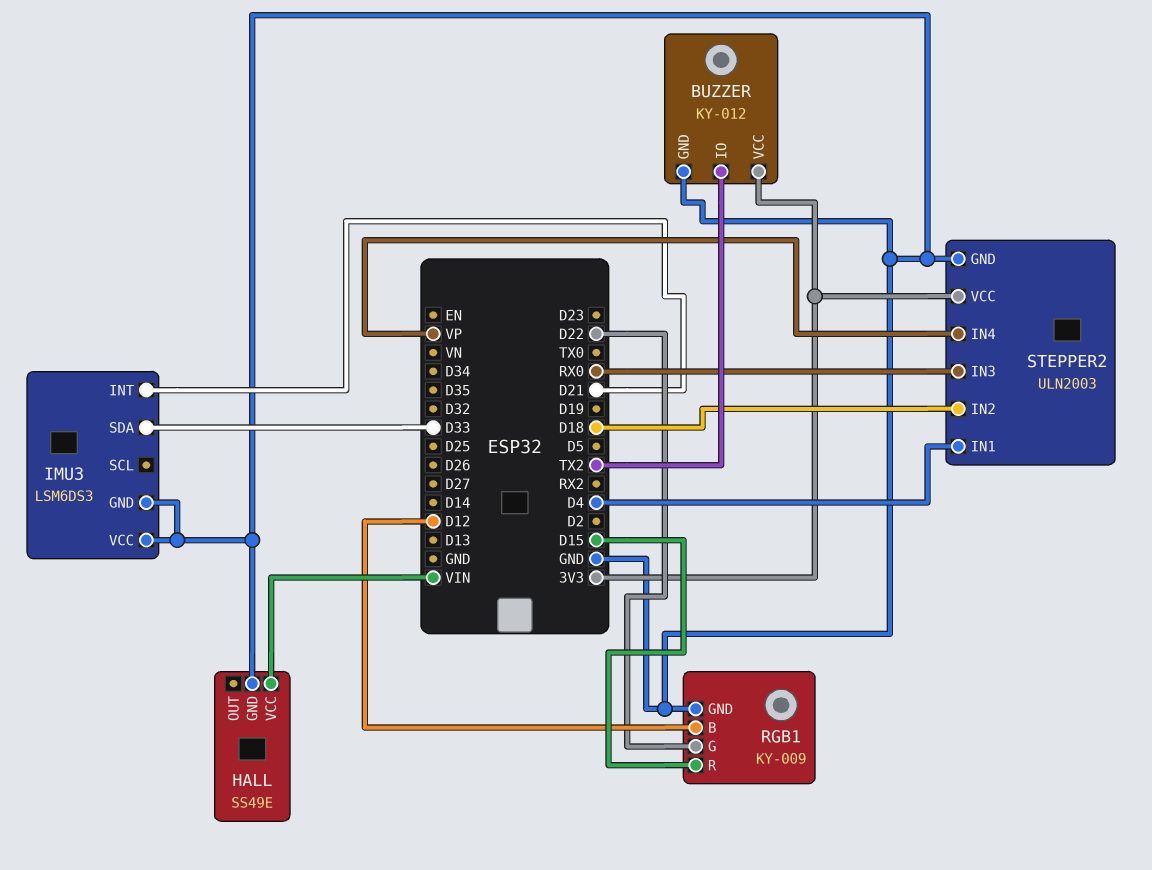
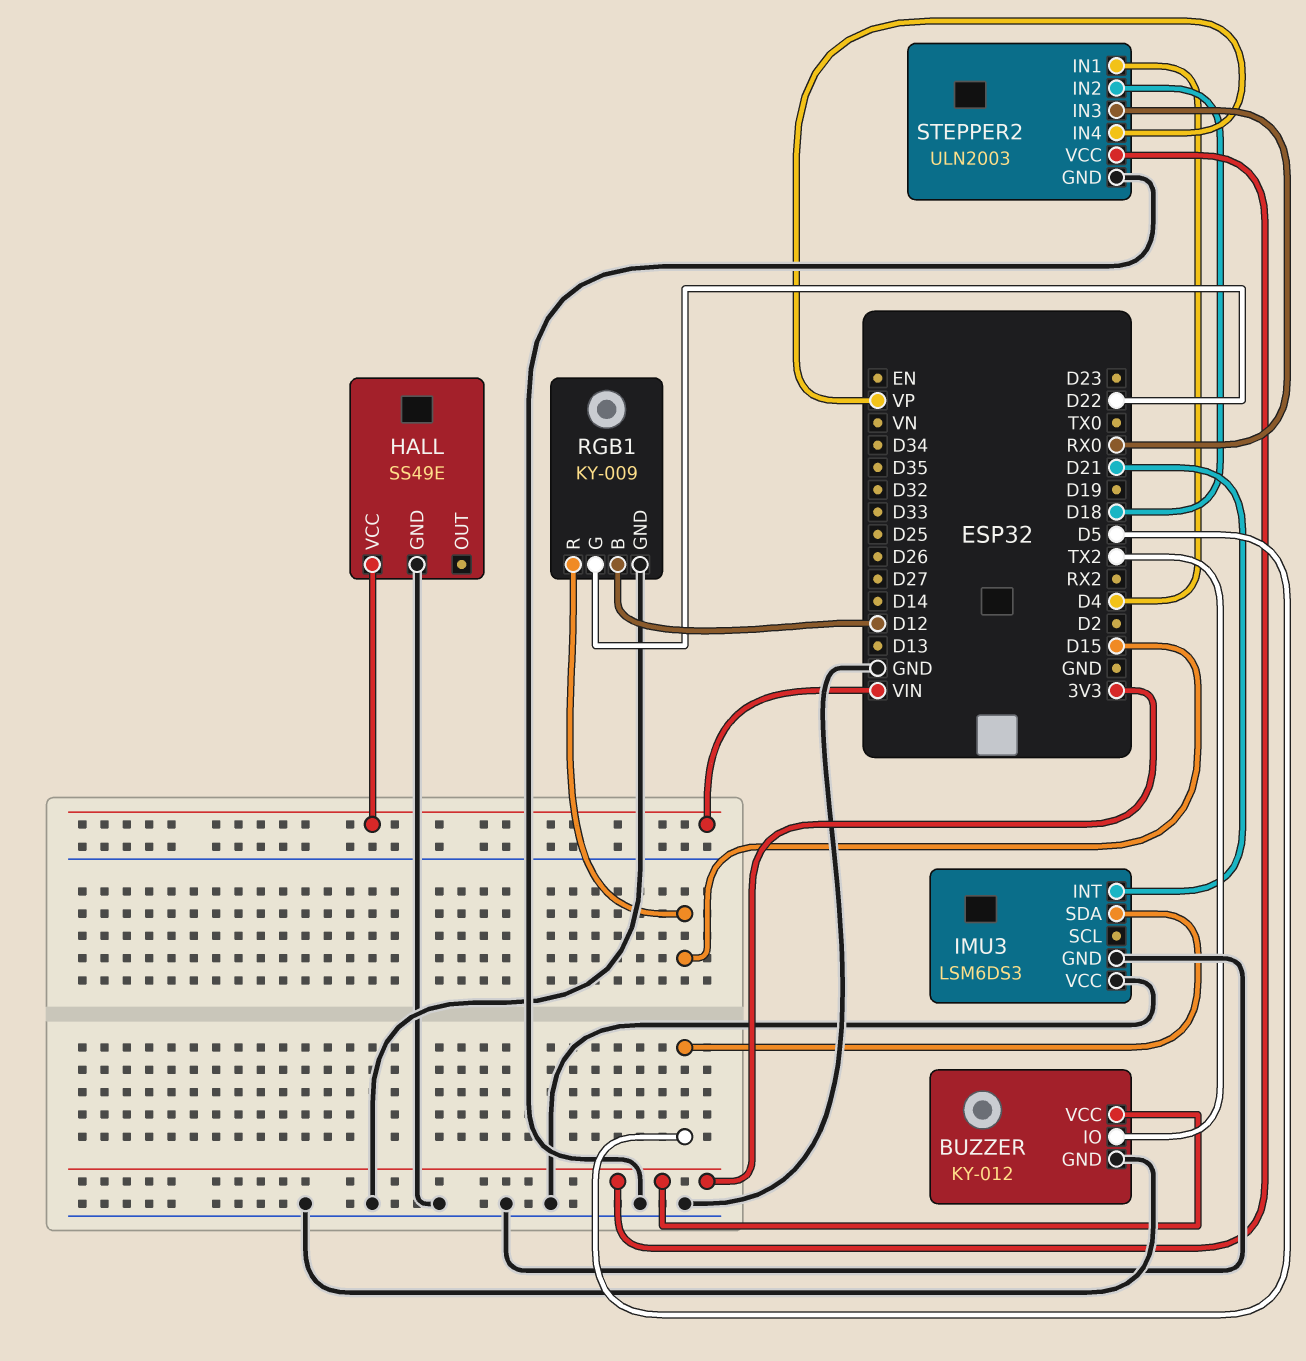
IMU3 pin SDA: D33 -> D5

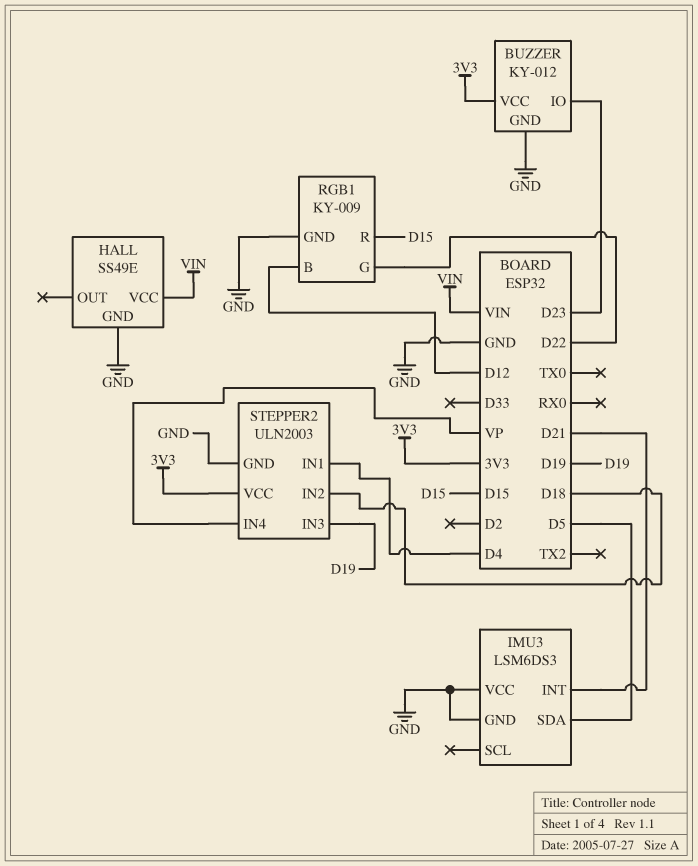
BUZZER pin IO: TX2 -> D23
STEPPER2 pin IN3: RX0 -> D19

